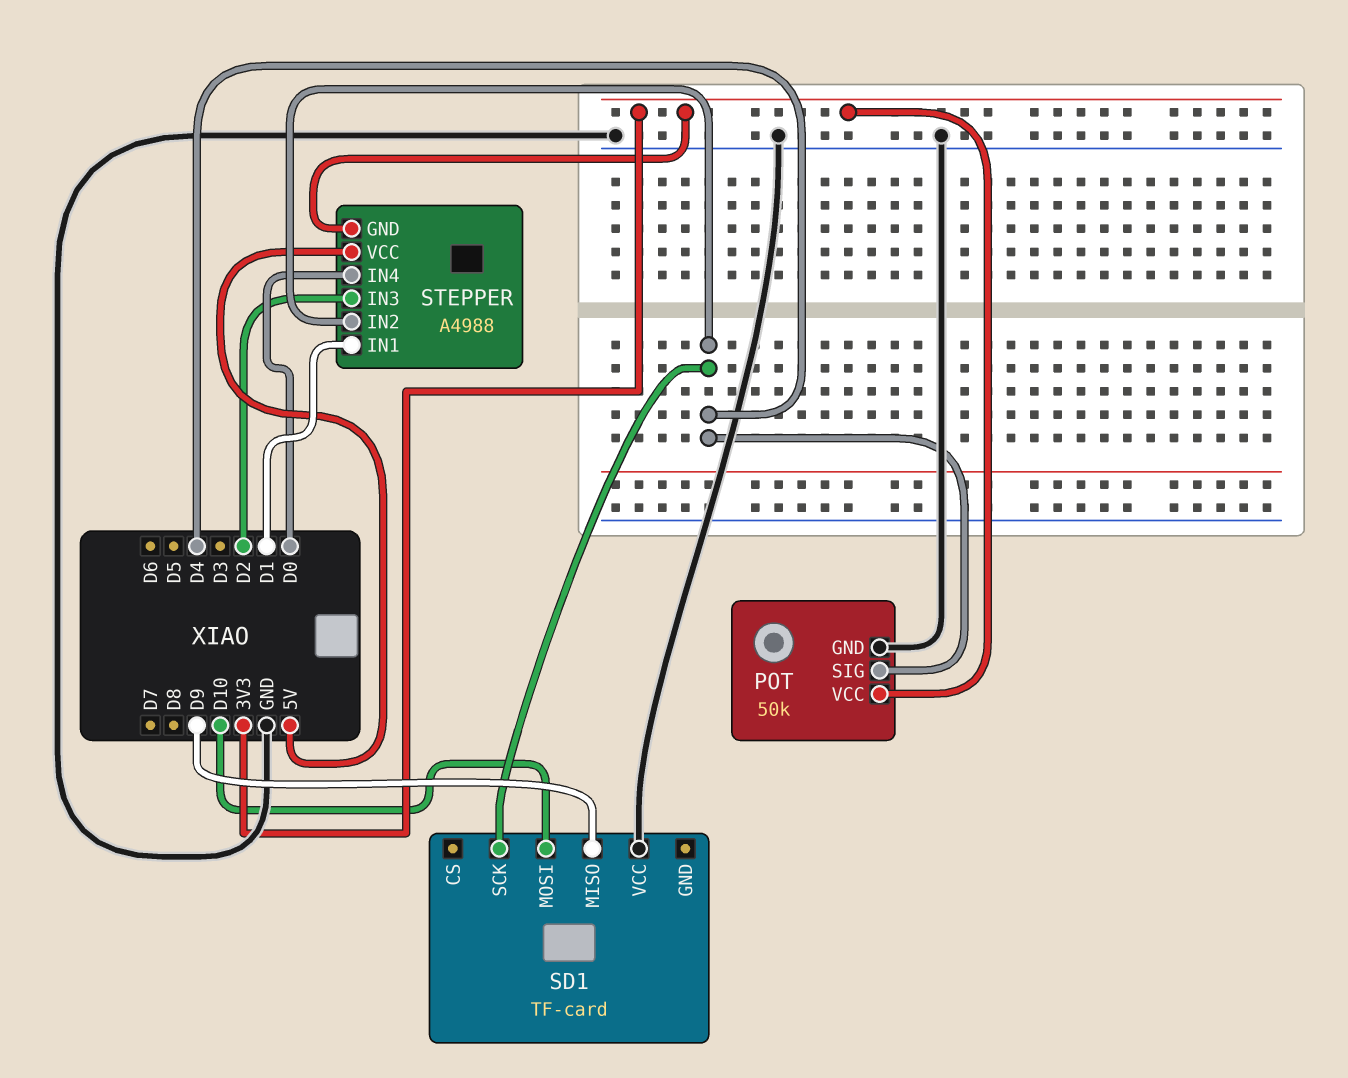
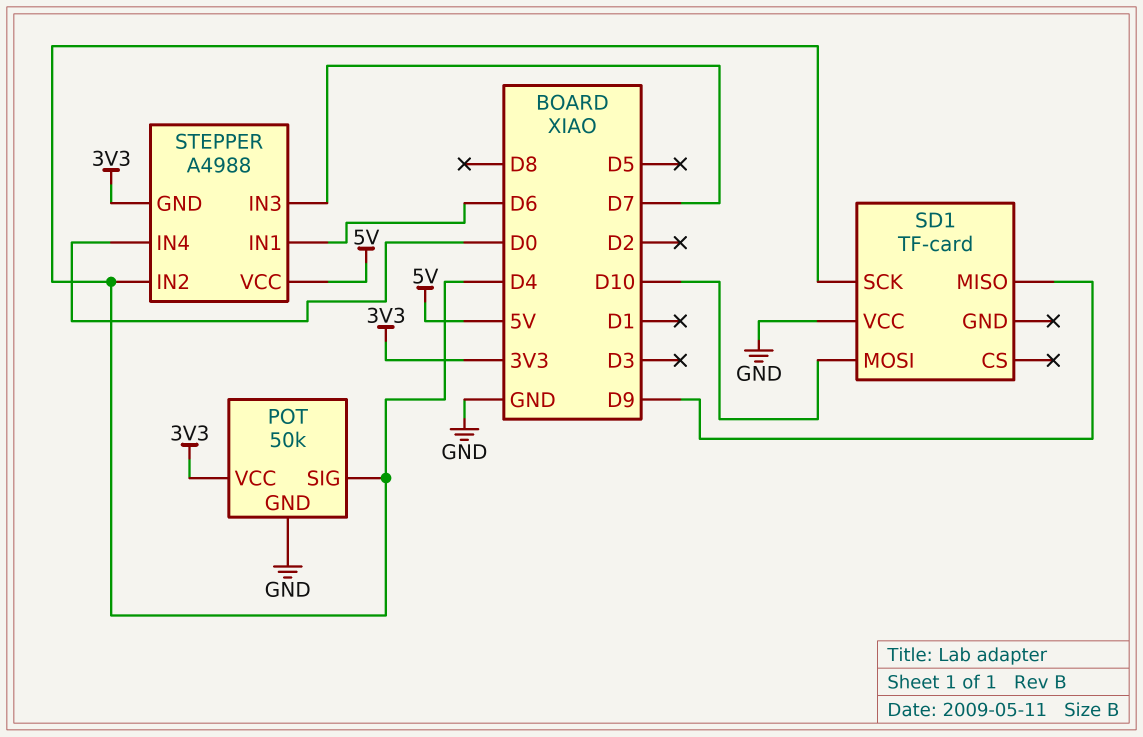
STEPPER pin IN1: D1 -> D6
STEPPER pin IN3: D2 -> D7

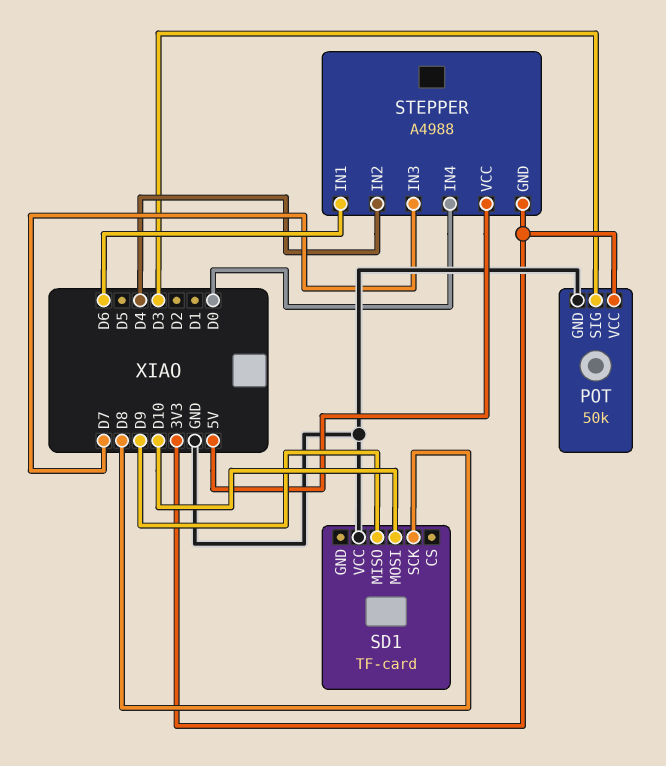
POT pin SIG: D4 -> D3
SD1 pin SCK: D4 -> D8

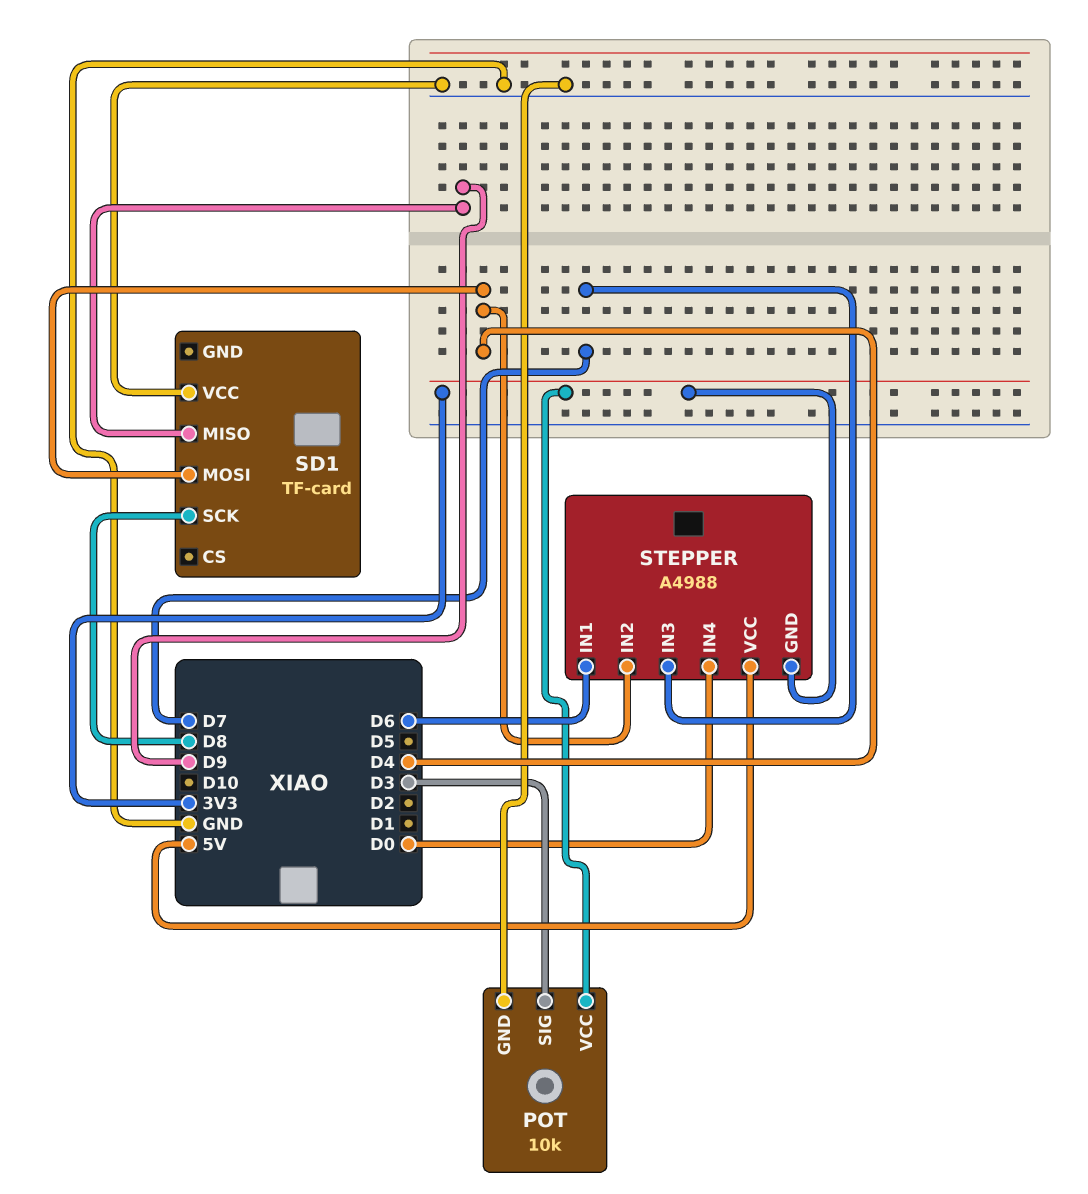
POT: 50k -> 10k
SD1 pin MOSI: D10 -> D4

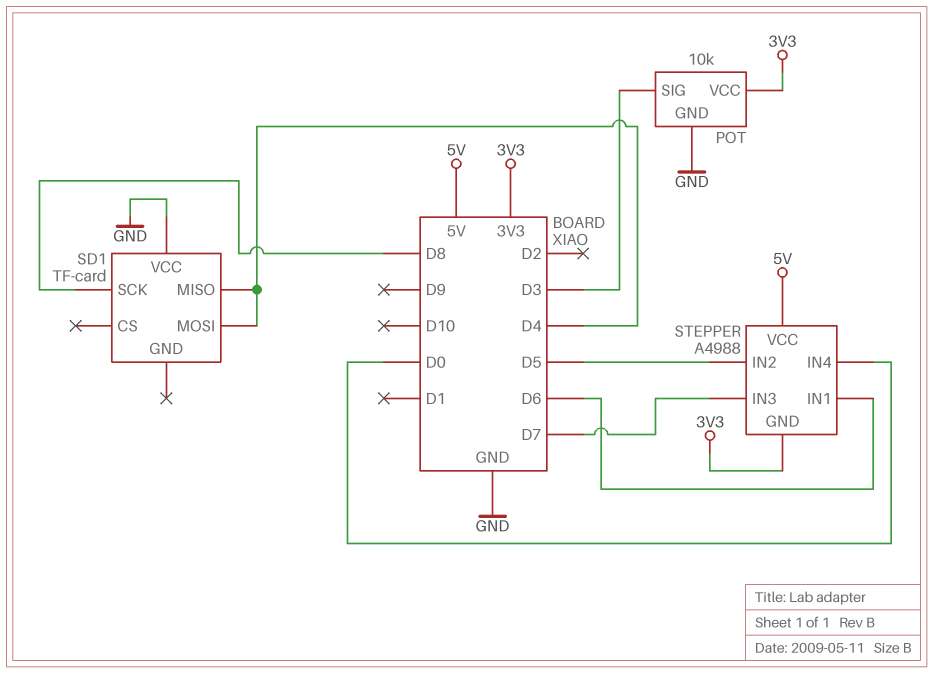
SD1 pin MISO: D9 -> D4
STEPPER pin IN2: D4 -> D5

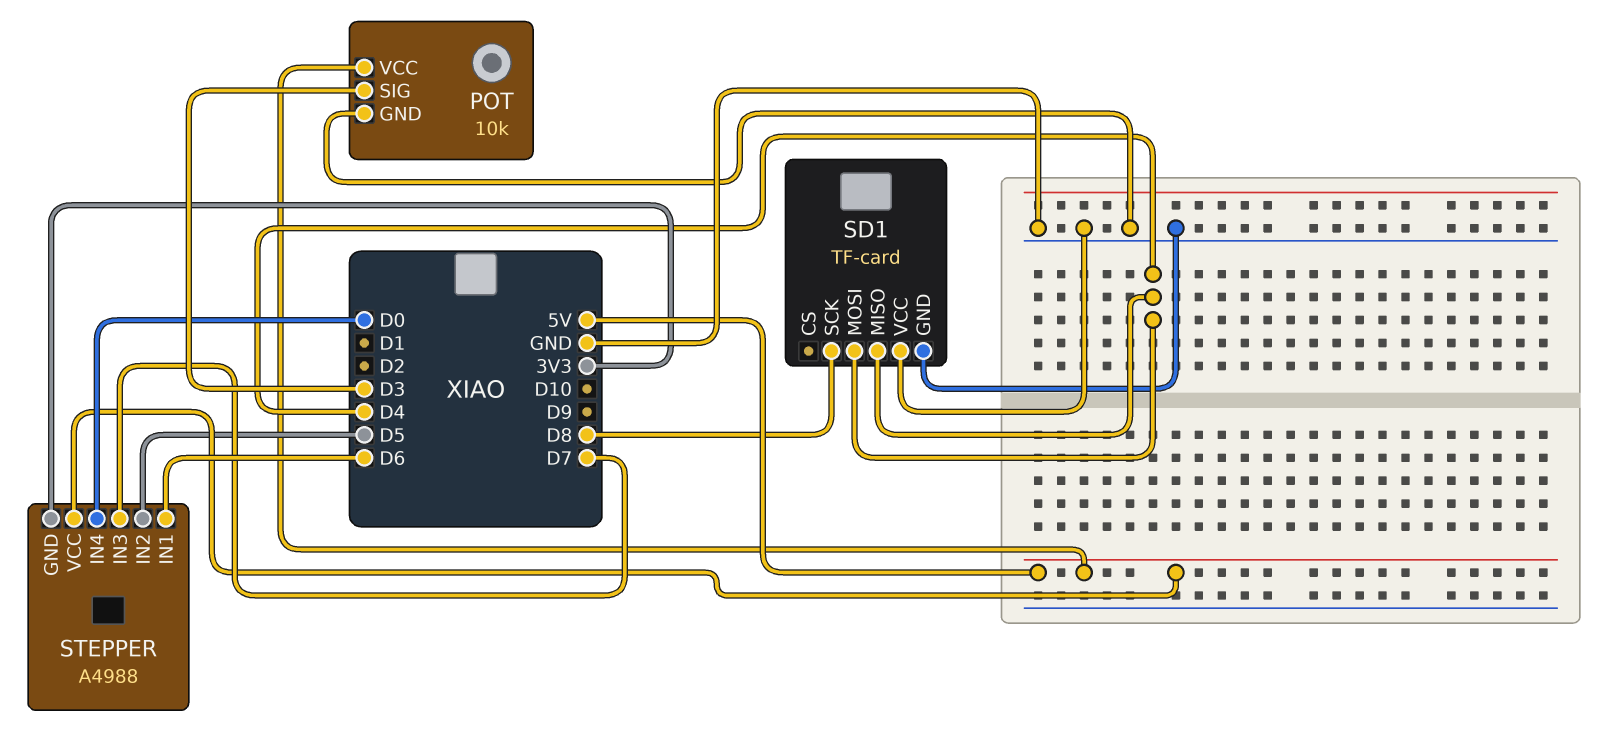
POT pin VCC: 3V3 -> 5V
SD1 pin GND: none -> GND

